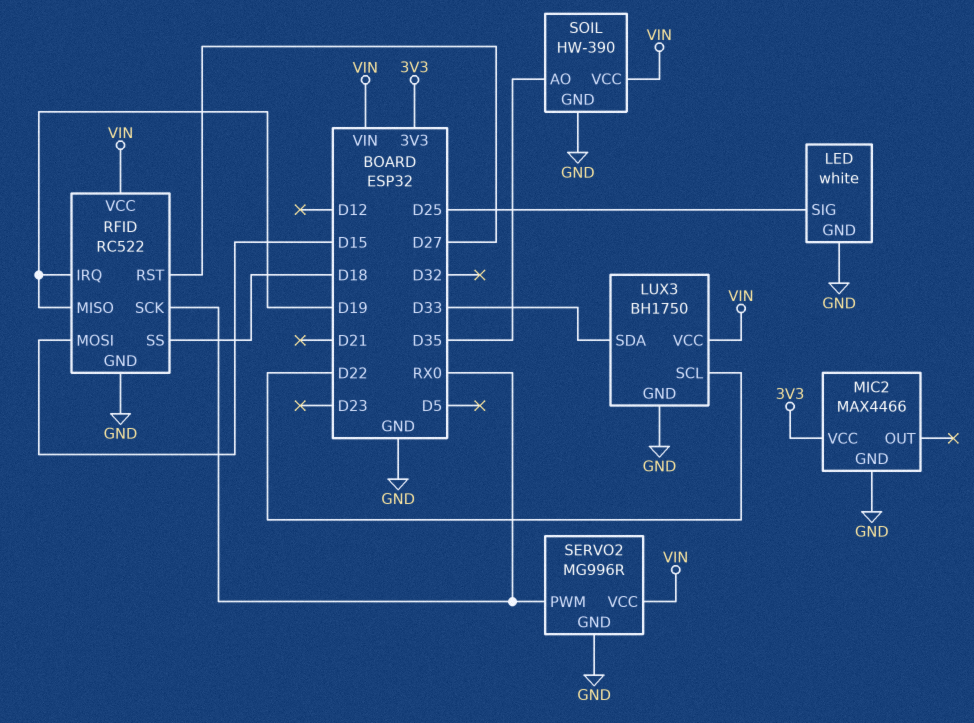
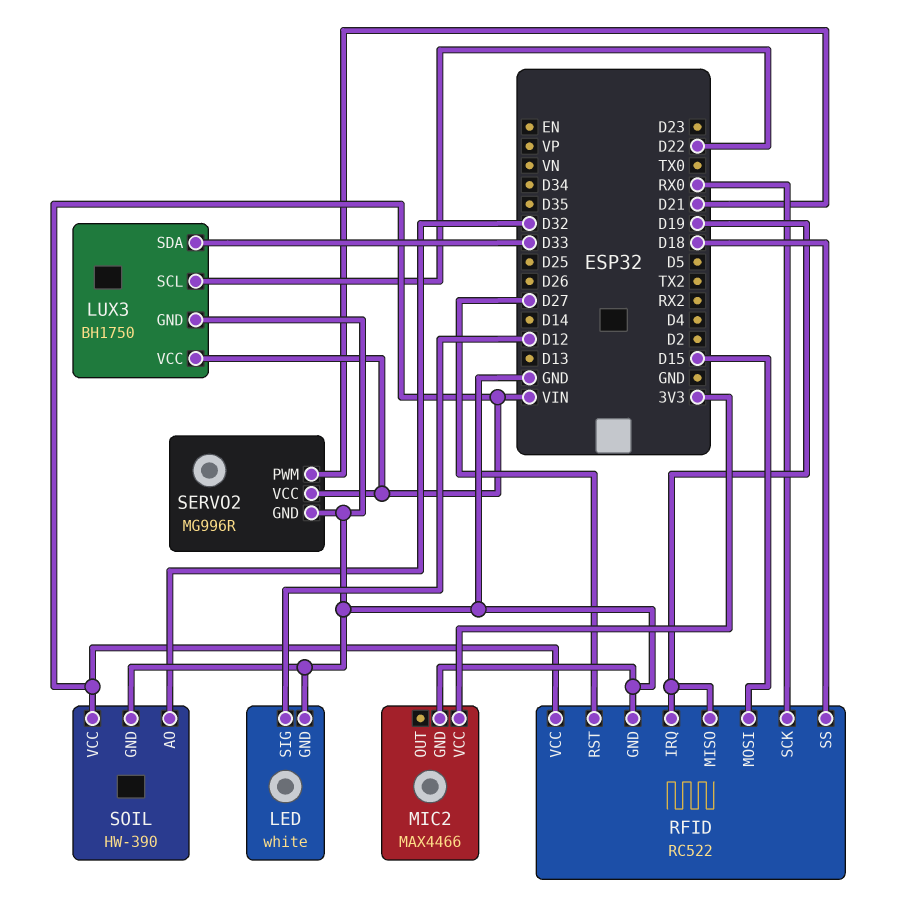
LED pin SIG: D25 -> D12
SERVO2 pin PWM: RX0 -> D21
SOIL pin AO: D35 -> D32

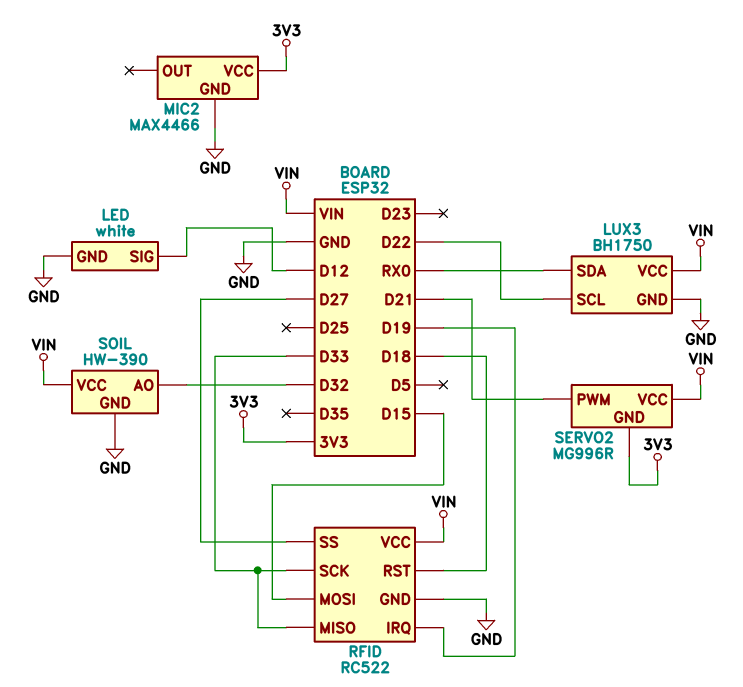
LUX3 pin SDA: D33 -> RX0
RFID pin MISO: D19 -> D33
RFID pin RST: D27 -> D18
RFID pin SCK: RX0 -> D33
RFID pin SS: D18 -> D27
SERVO2 pin GND: GND -> 3V3

